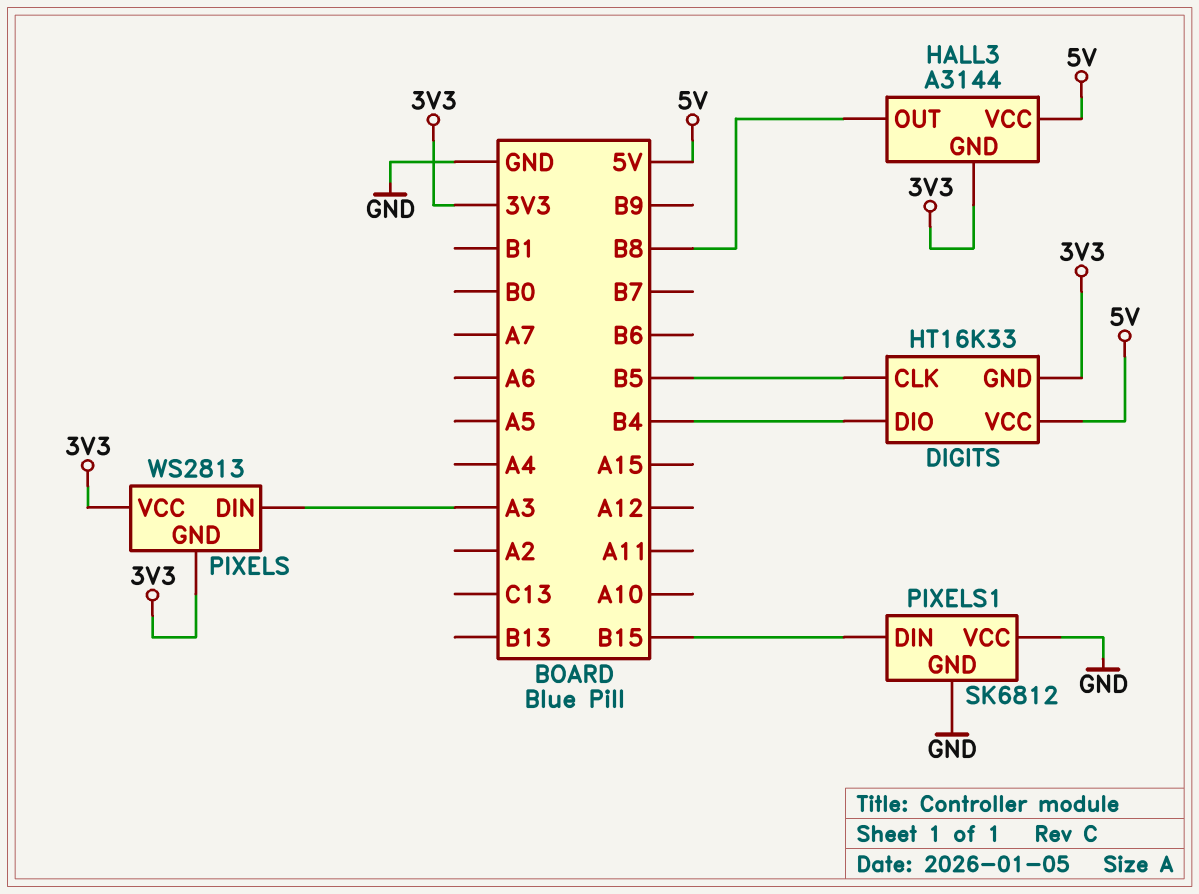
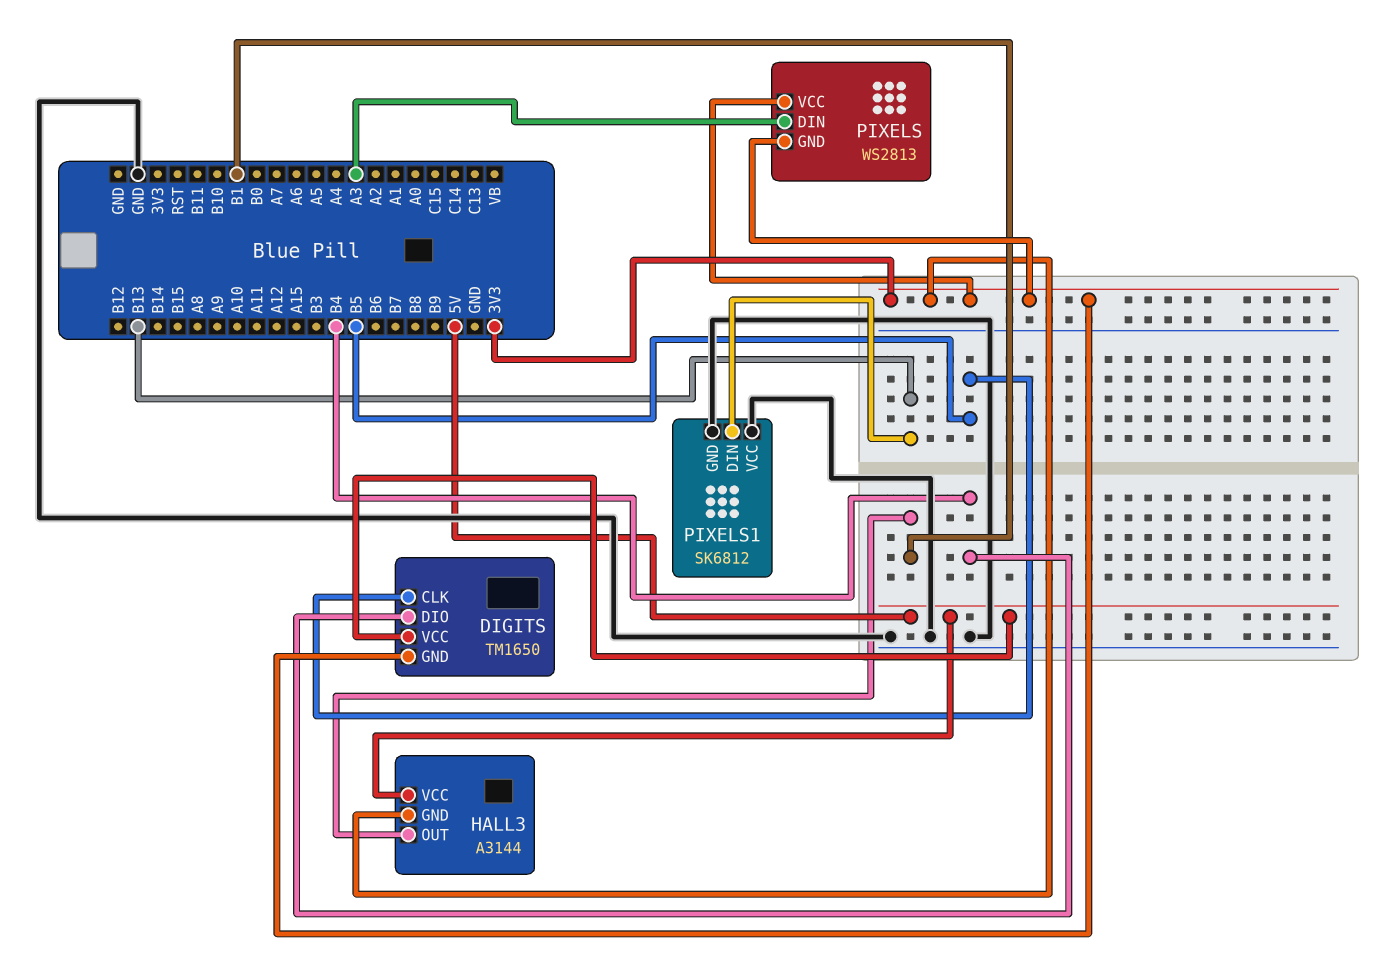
DIGITS: HT16K33 -> TM1650
HALL3 pin OUT: B8 -> B1
PIXELS1 pin DIN: B15 -> B13

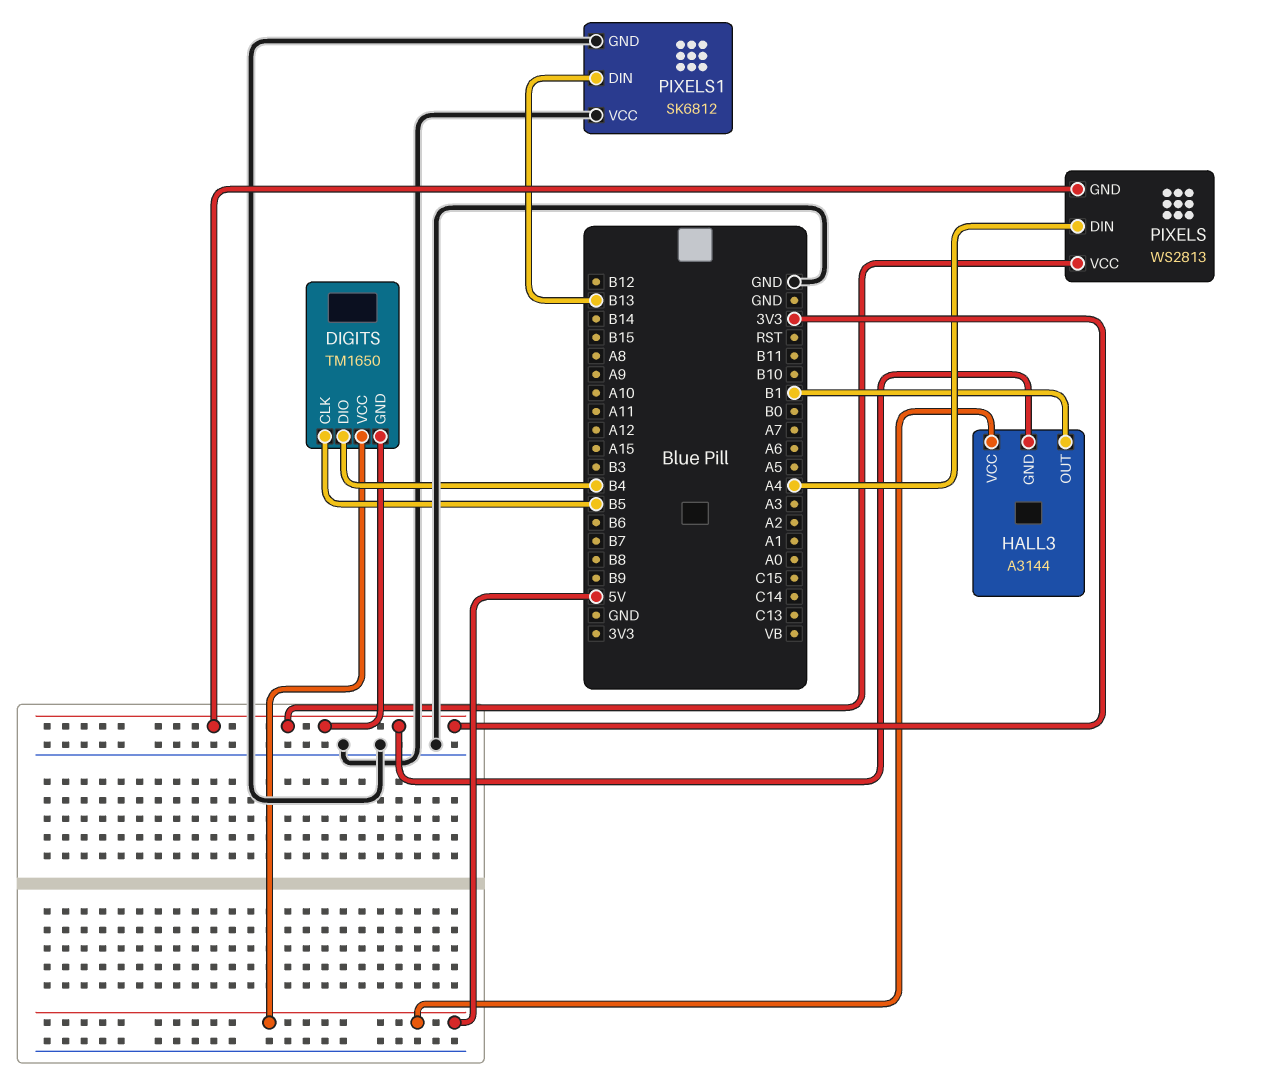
PIXELS pin DIN: A3 -> A4

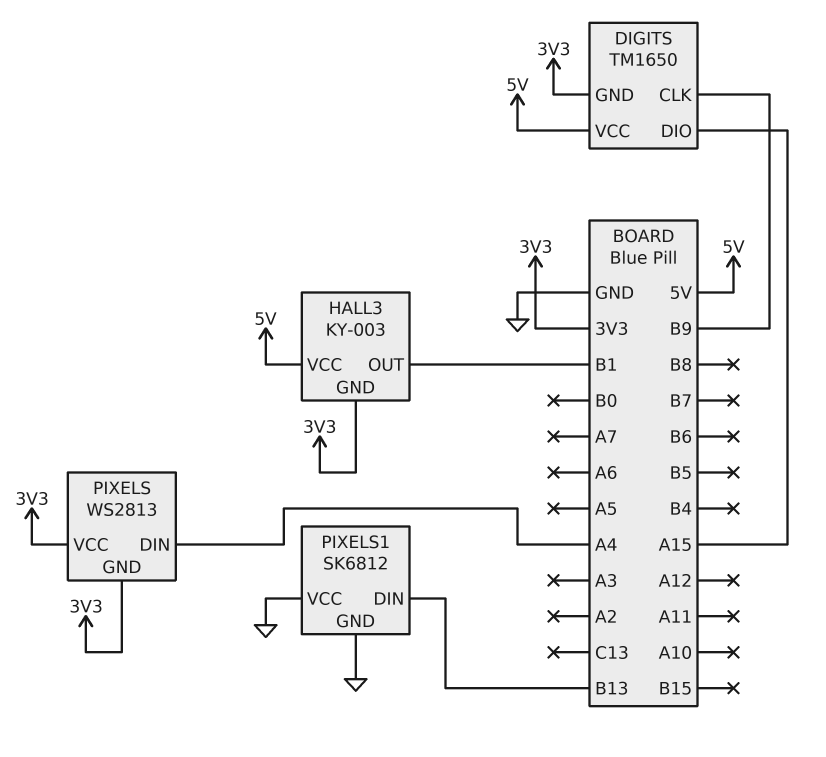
DIGITS pin CLK: B5 -> B9
DIGITS pin DIO: B4 -> A15
HALL3: A3144 -> KY-003

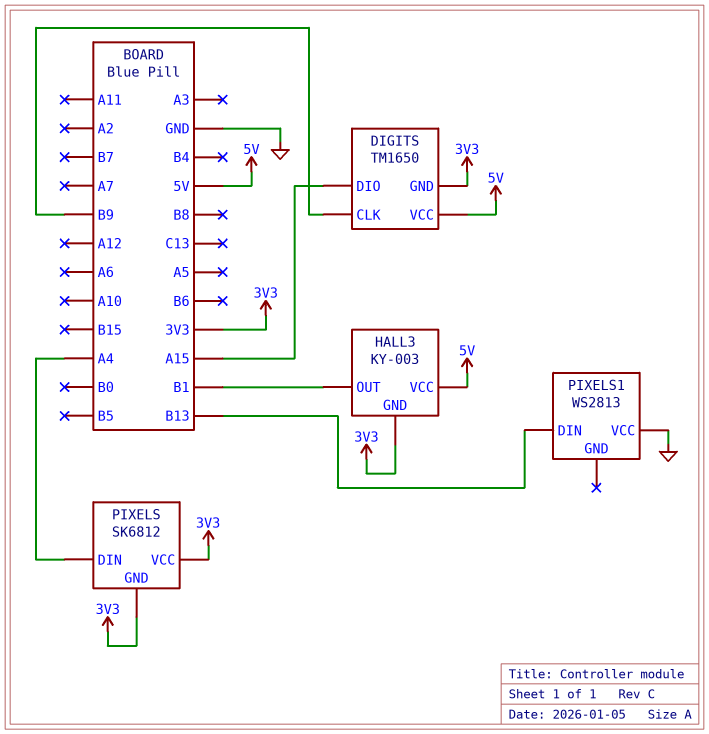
PIXELS: WS2813 -> SK6812
PIXELS1: SK6812 -> WS2813
PIXELS1 pin GND: GND -> none

